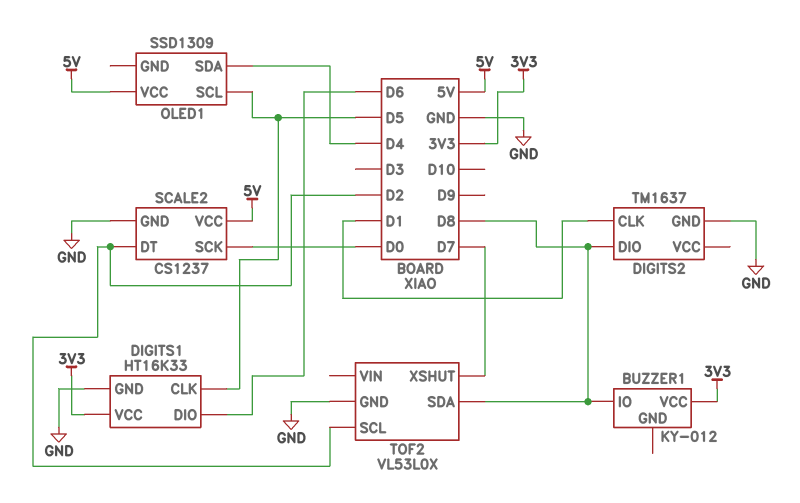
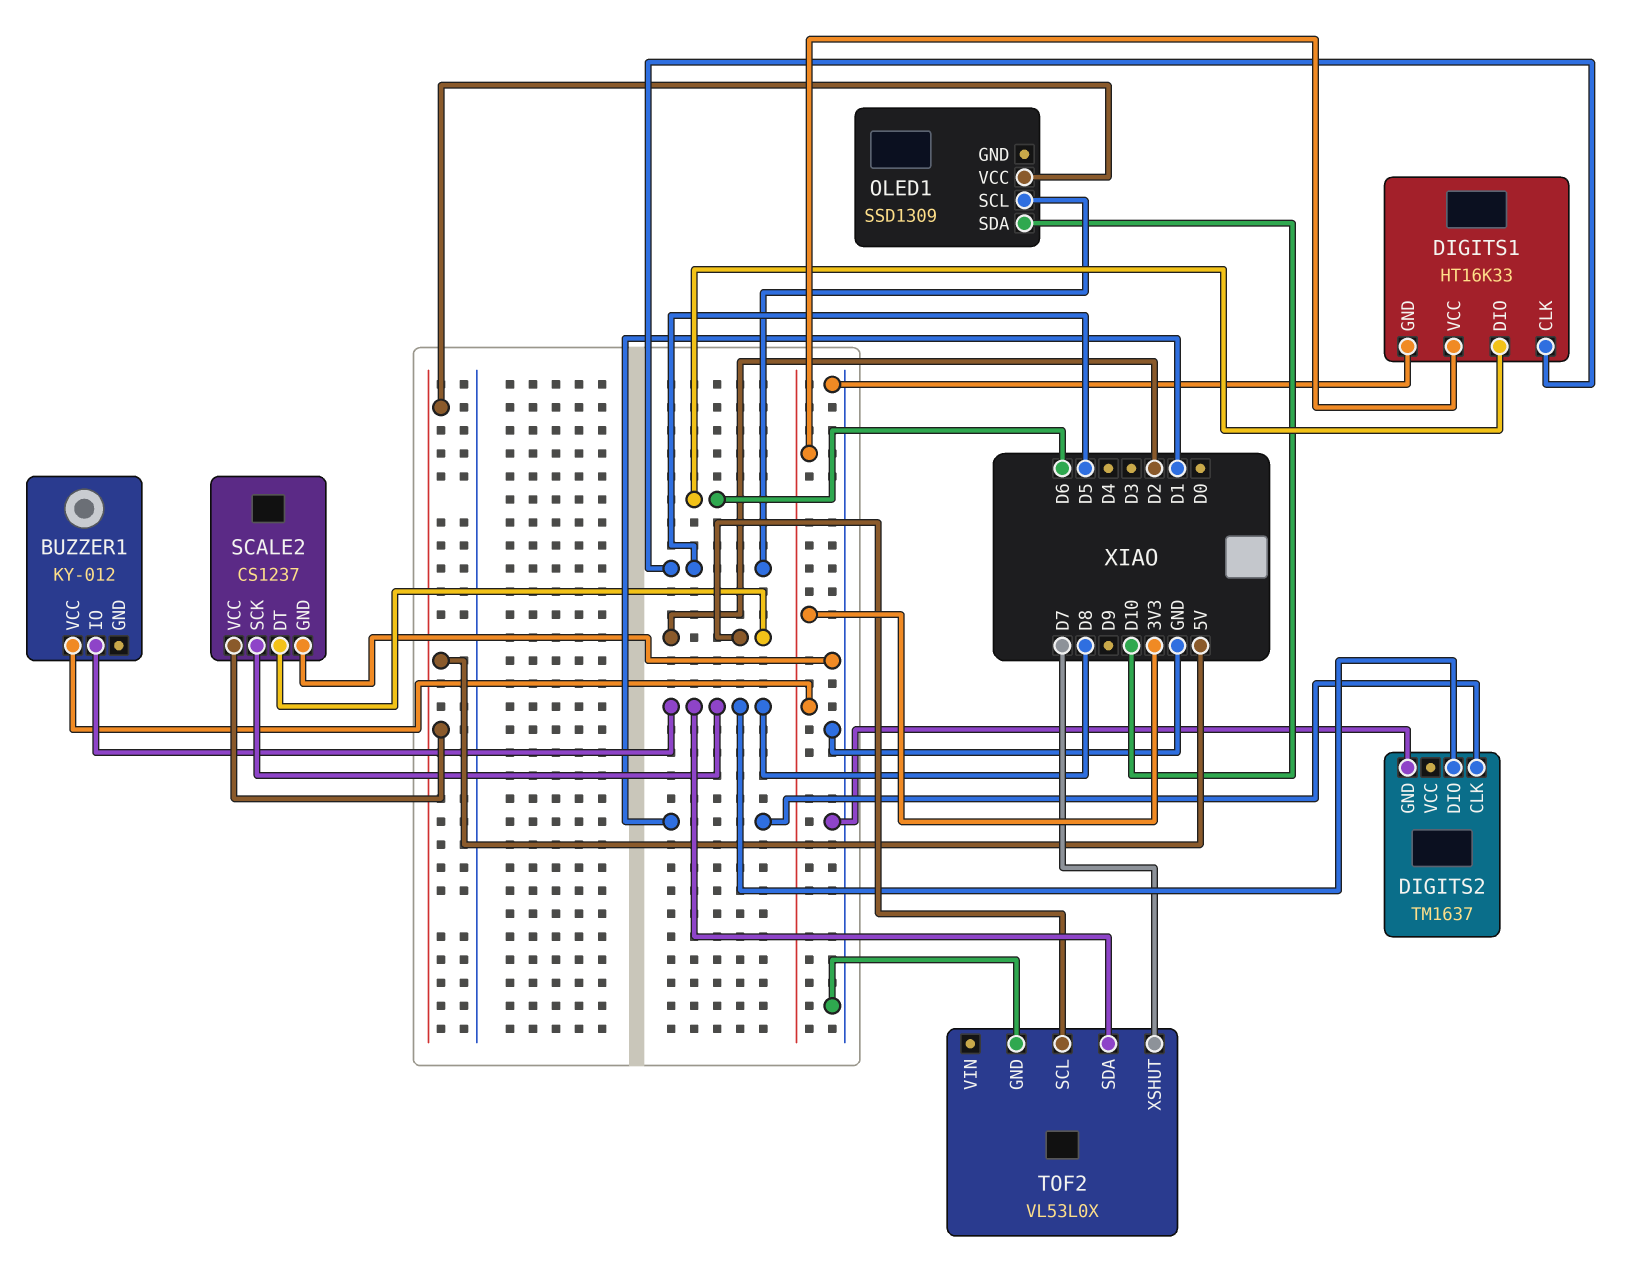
OLED1 pin SDA: D4 -> D10
SCALE2 pin SCK: D0 -> D8

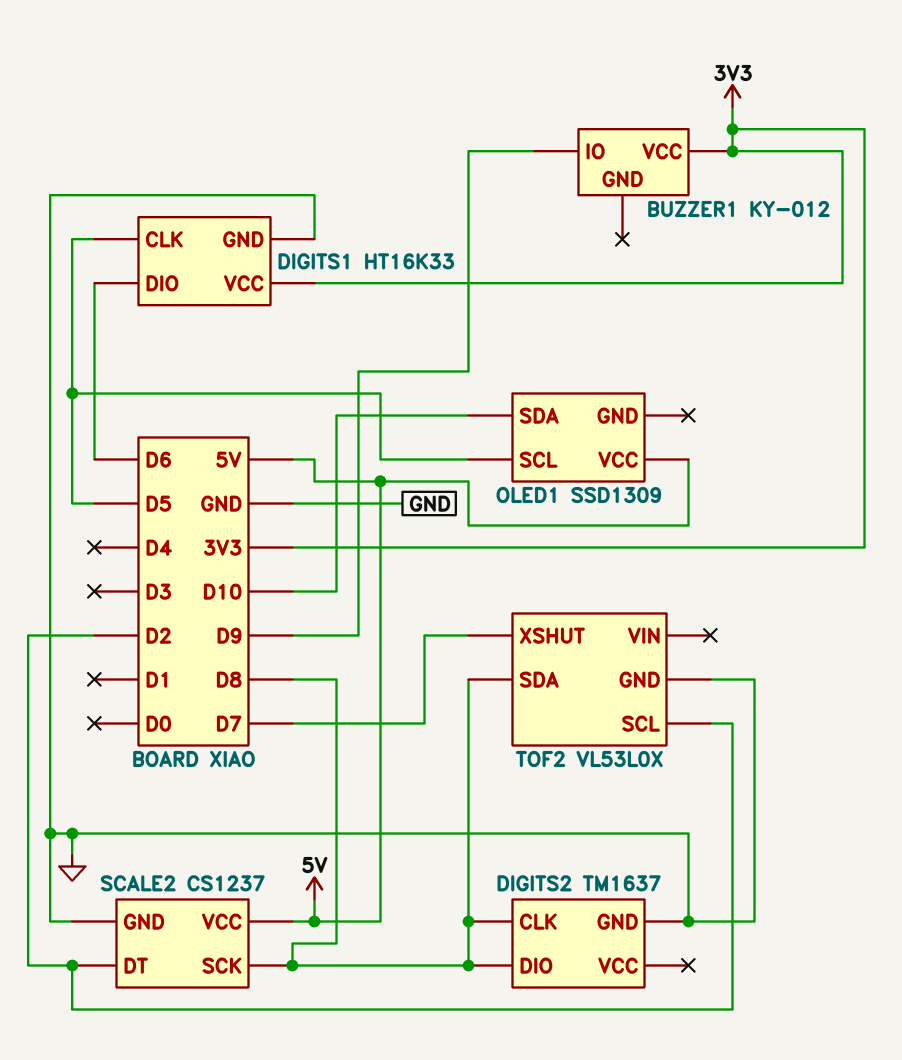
BUZZER1 pin IO: D8 -> D9
DIGITS2 pin CLK: D1 -> D8

